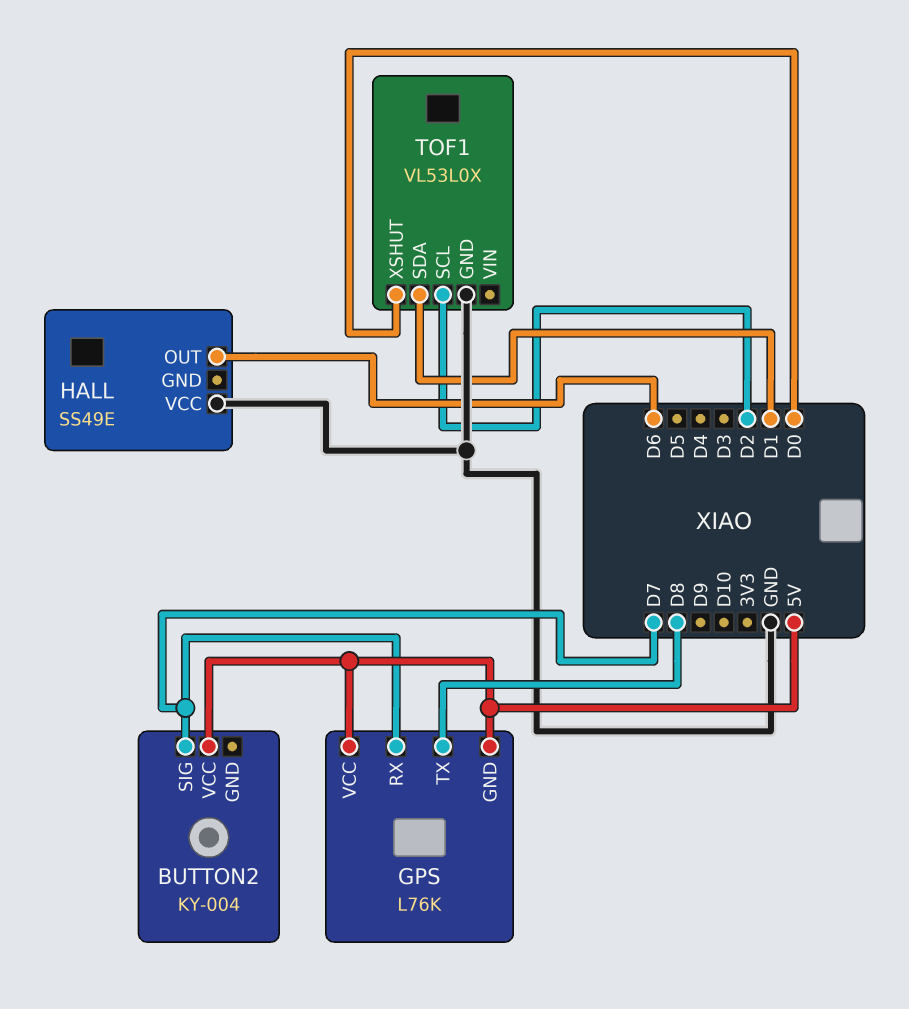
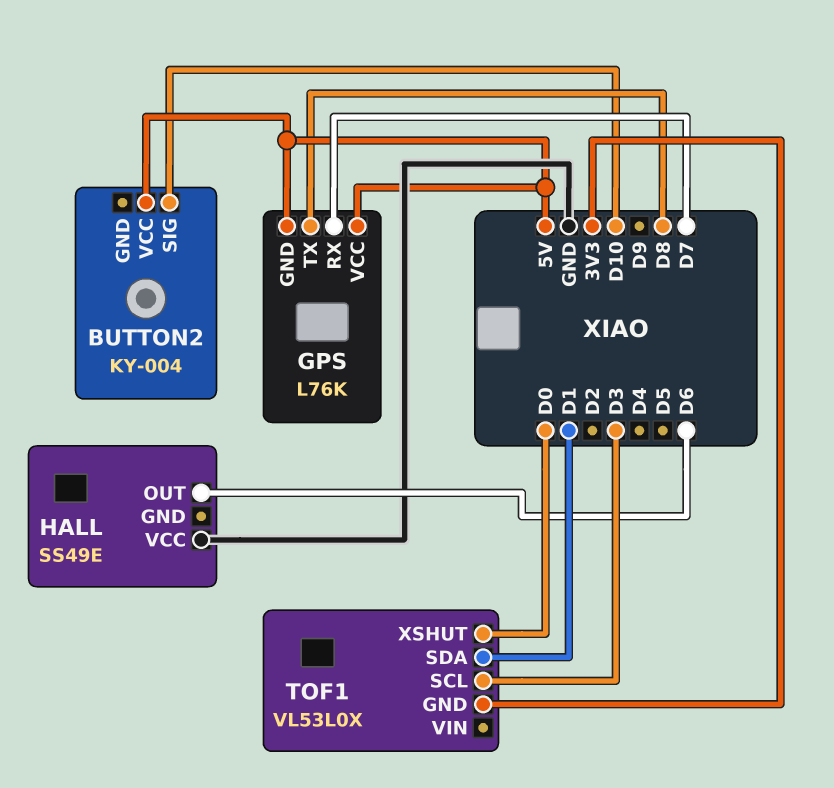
BUTTON2 pin SIG: D7 -> D10
TOF1 pin GND: GND -> 3V3
TOF1 pin SCL: D2 -> D3

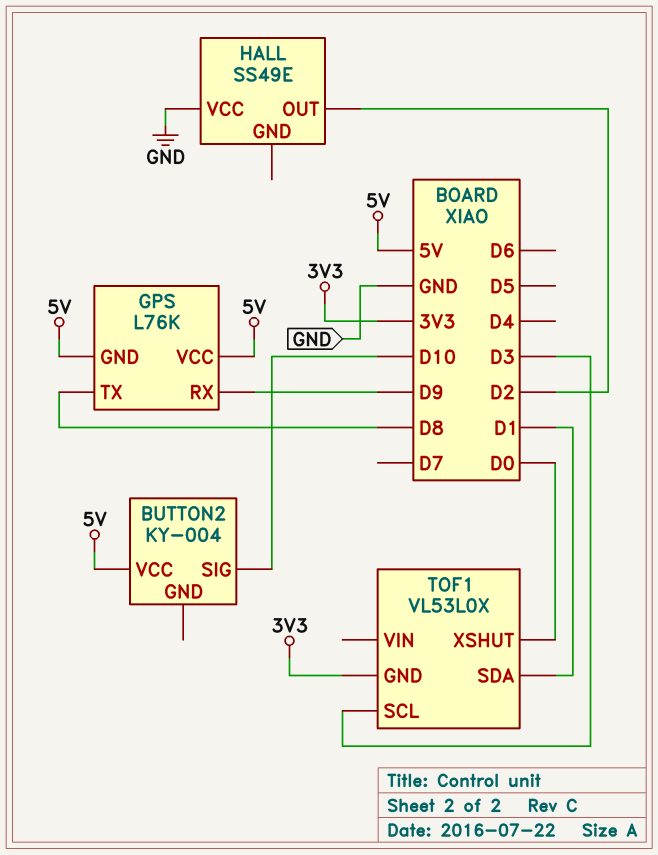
GPS pin RX: D7 -> D9
HALL pin OUT: D6 -> D2

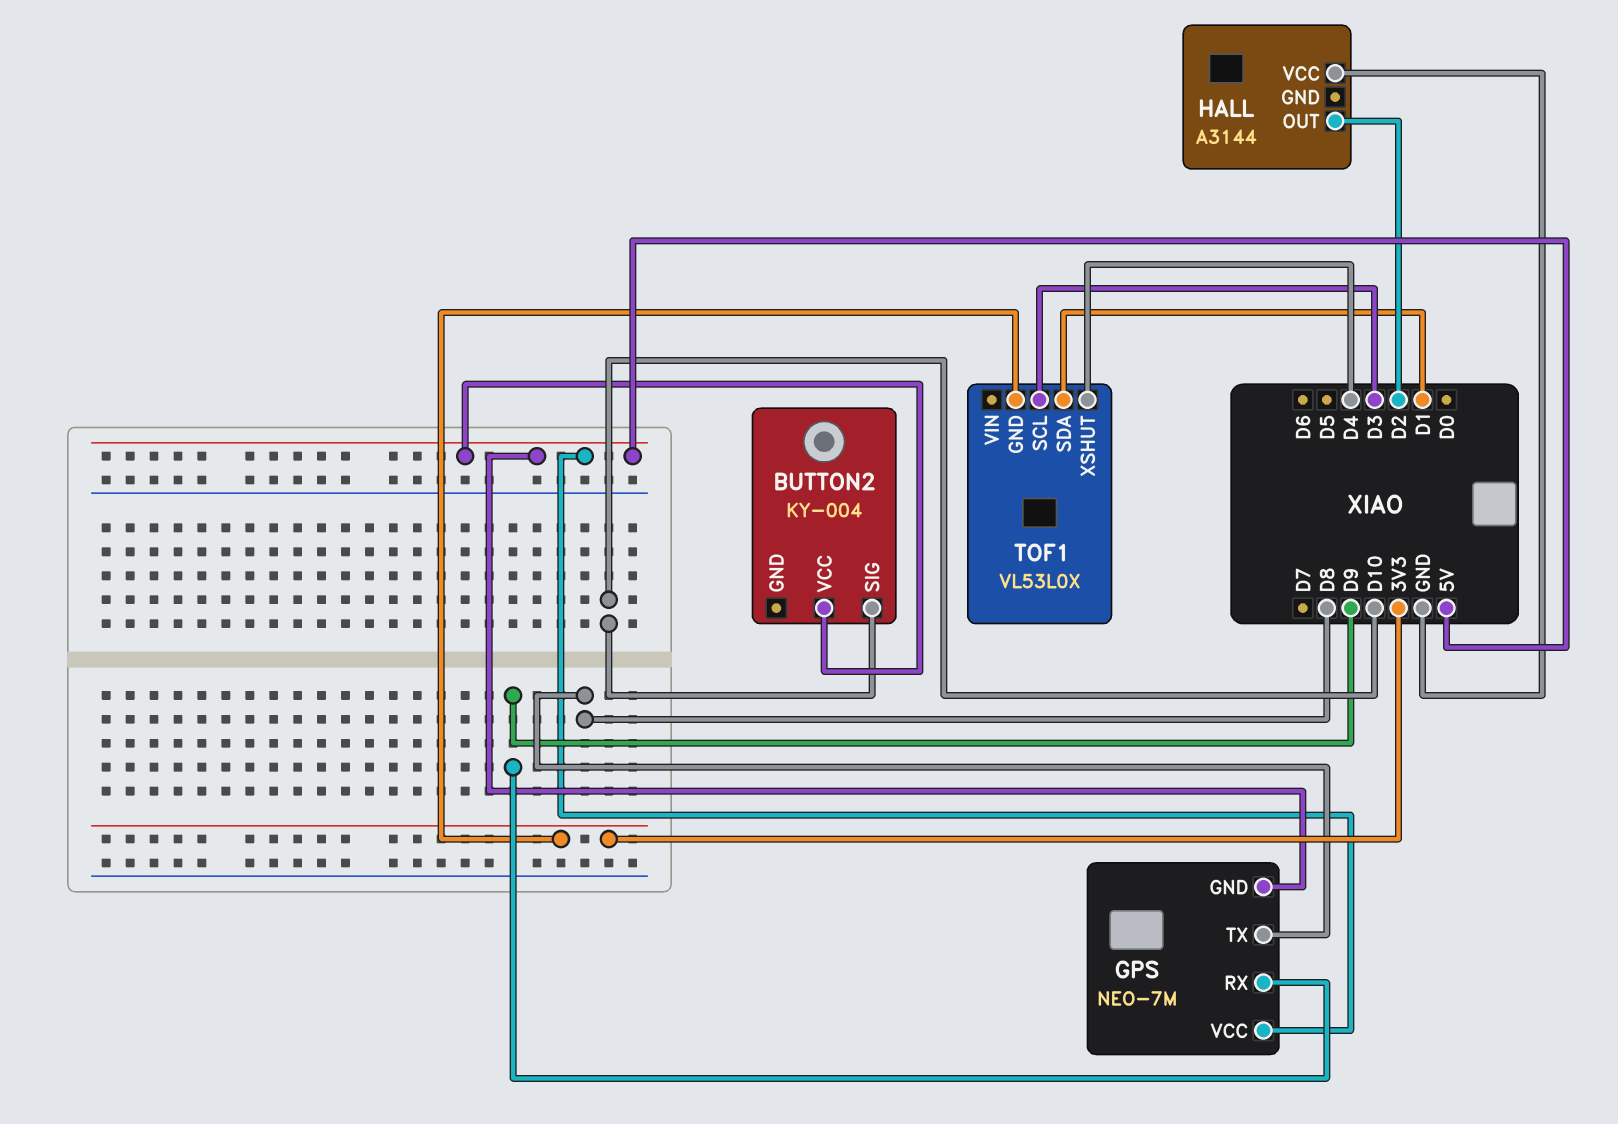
GPS: L76K -> NEO-7M
HALL: SS49E -> A3144
TOF1 pin XSHUT: D0 -> D4

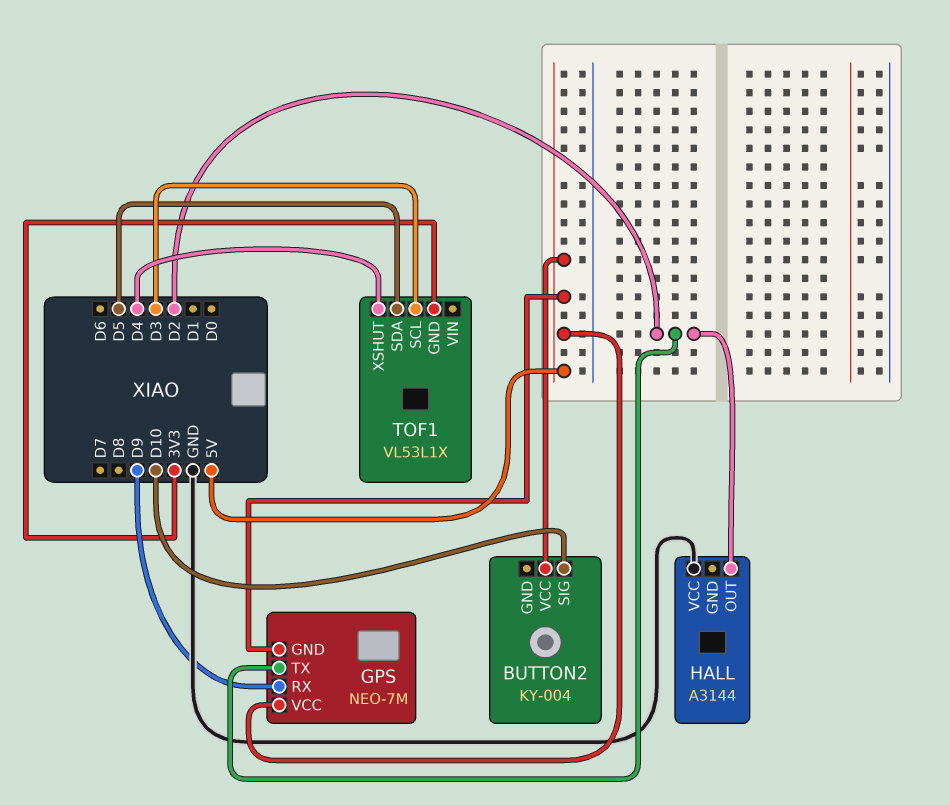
GPS pin TX: D8 -> D2
TOF1: VL53L0X -> VL53L1X
TOF1 pin SDA: D1 -> D5

